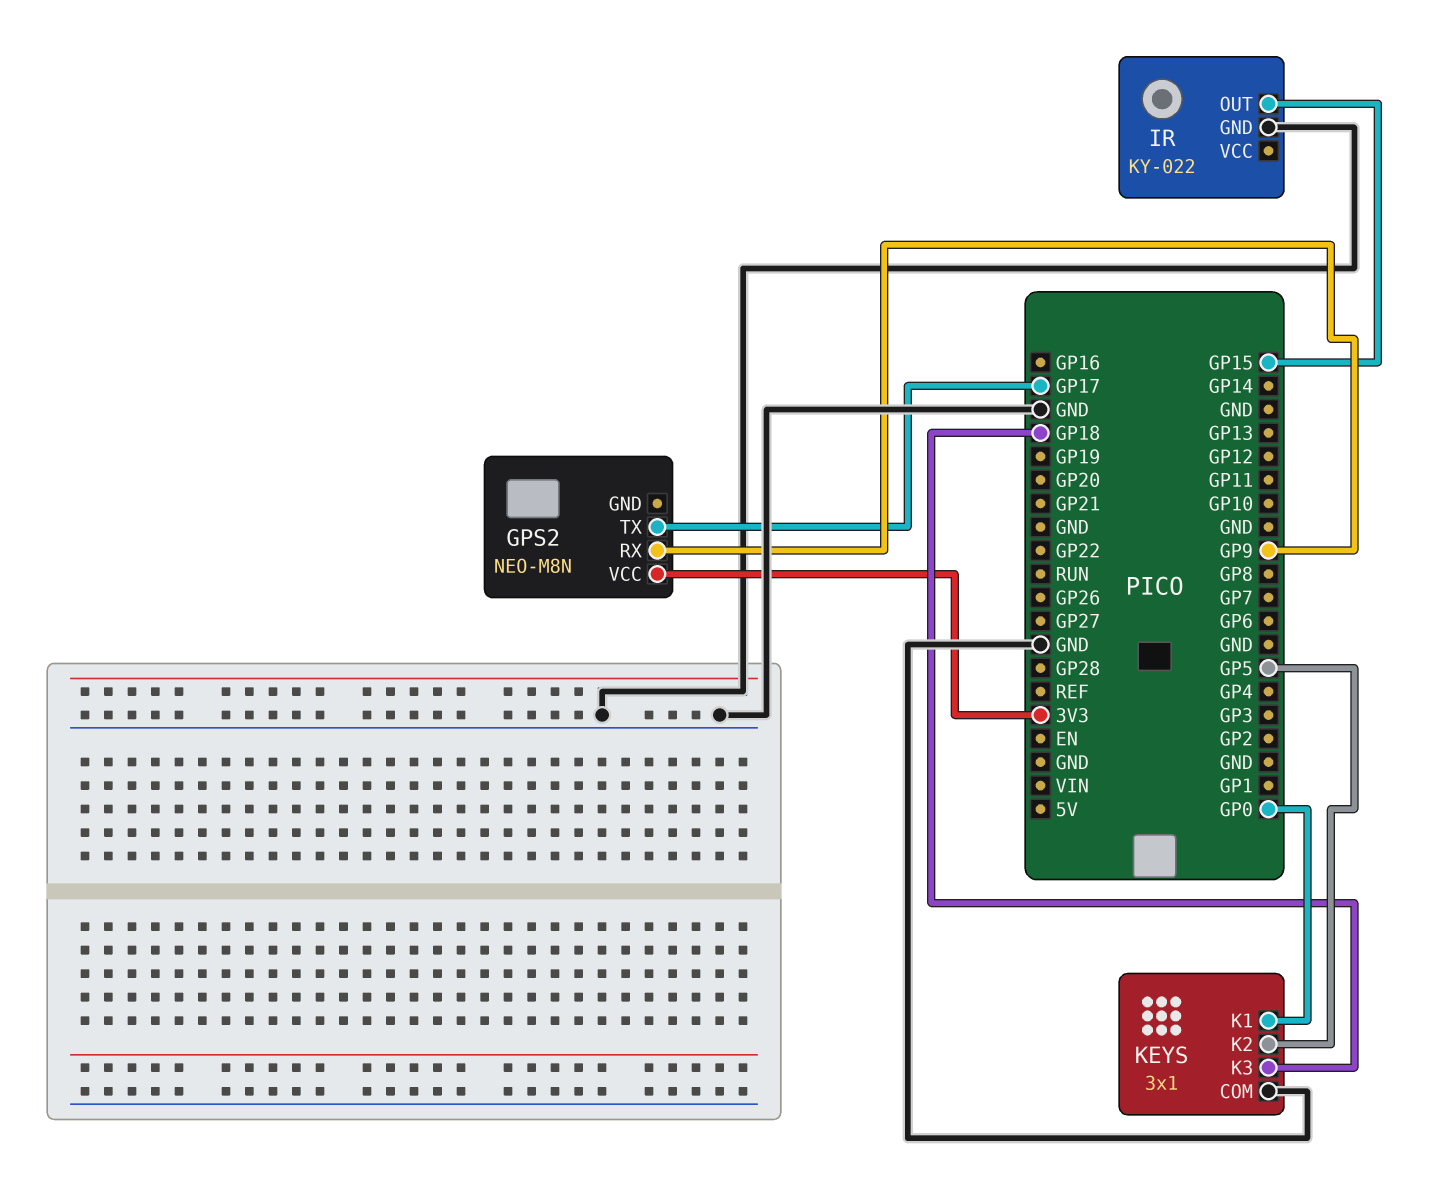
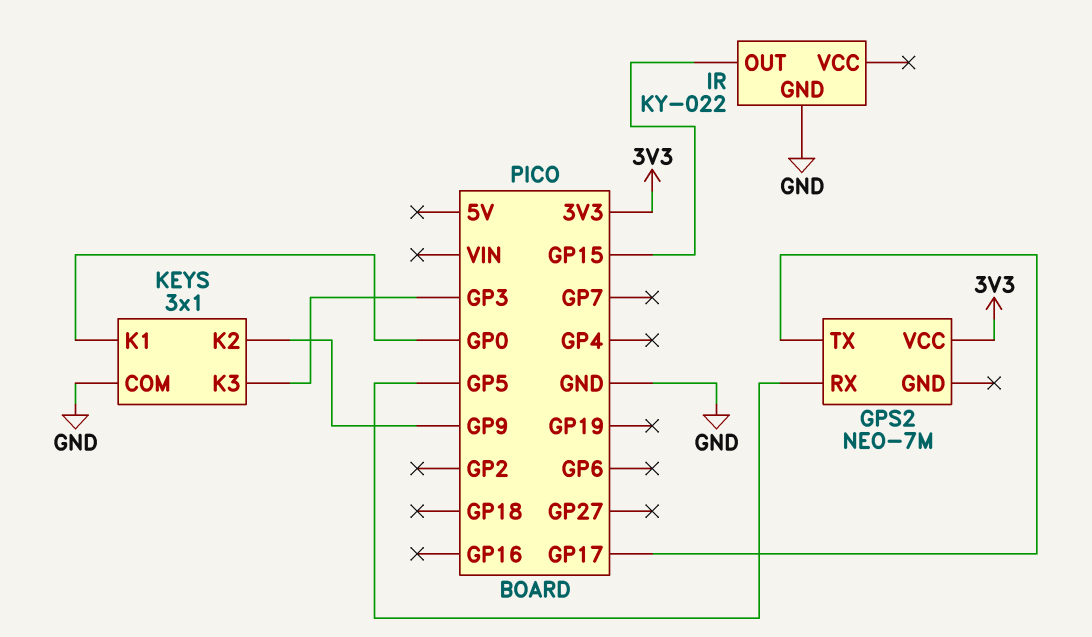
GPS2: NEO-M8N -> NEO-7M
GPS2 pin RX: GP9 -> GP5
KEYS pin K2: GP5 -> GP9
KEYS pin K3: GP18 -> GP3

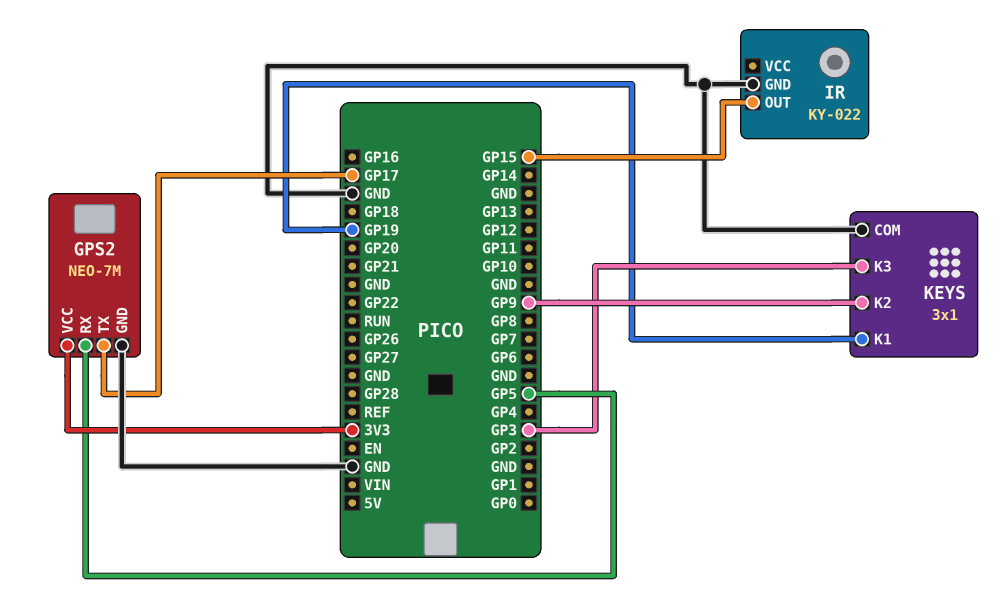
GPS2 pin GND: none -> GND
KEYS pin K1: GP0 -> GP19

